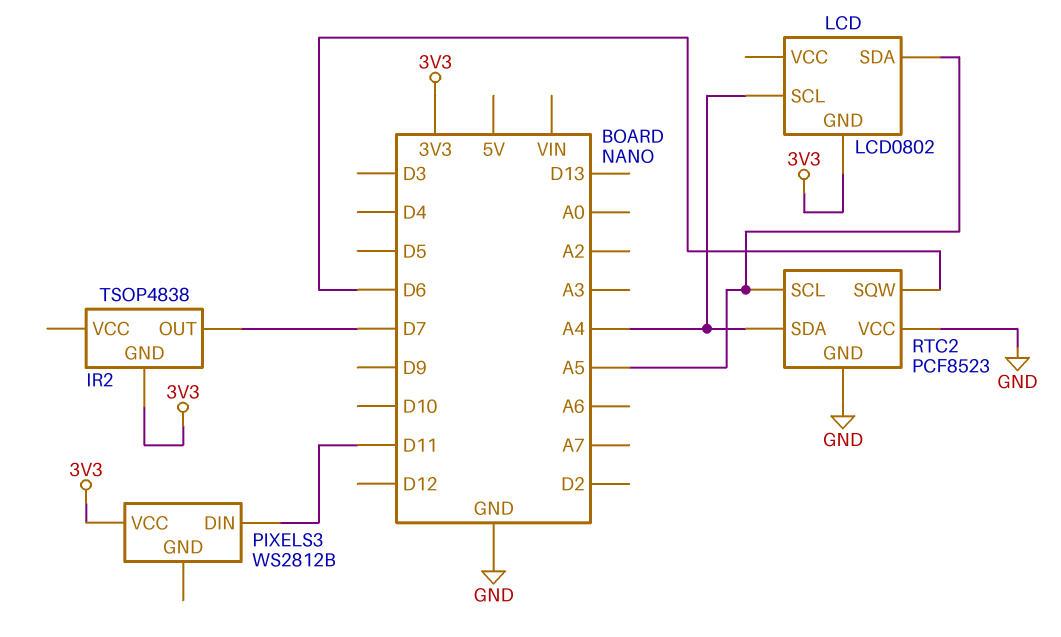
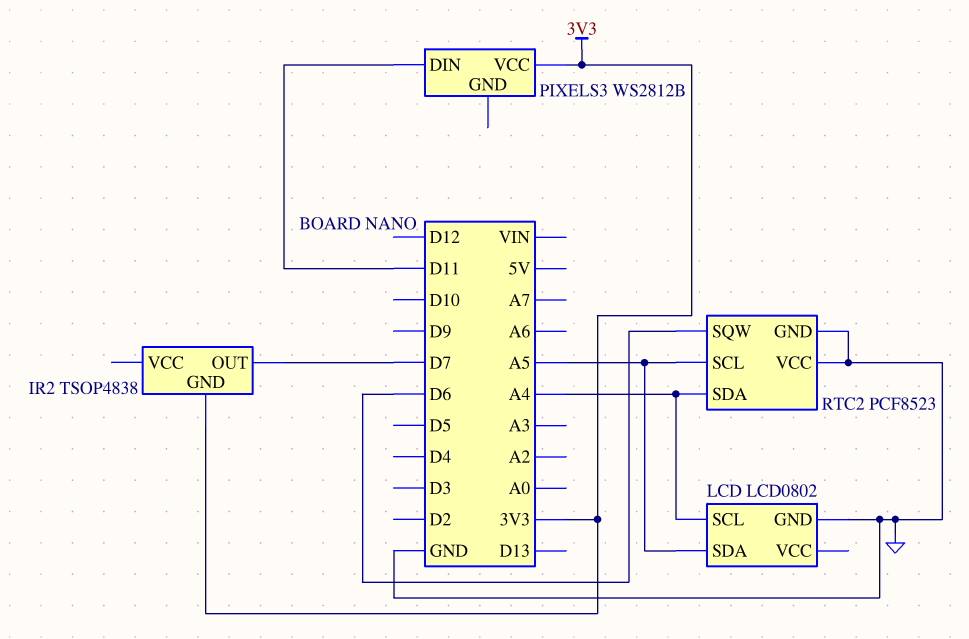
LCD pin GND: 3V3 -> GND

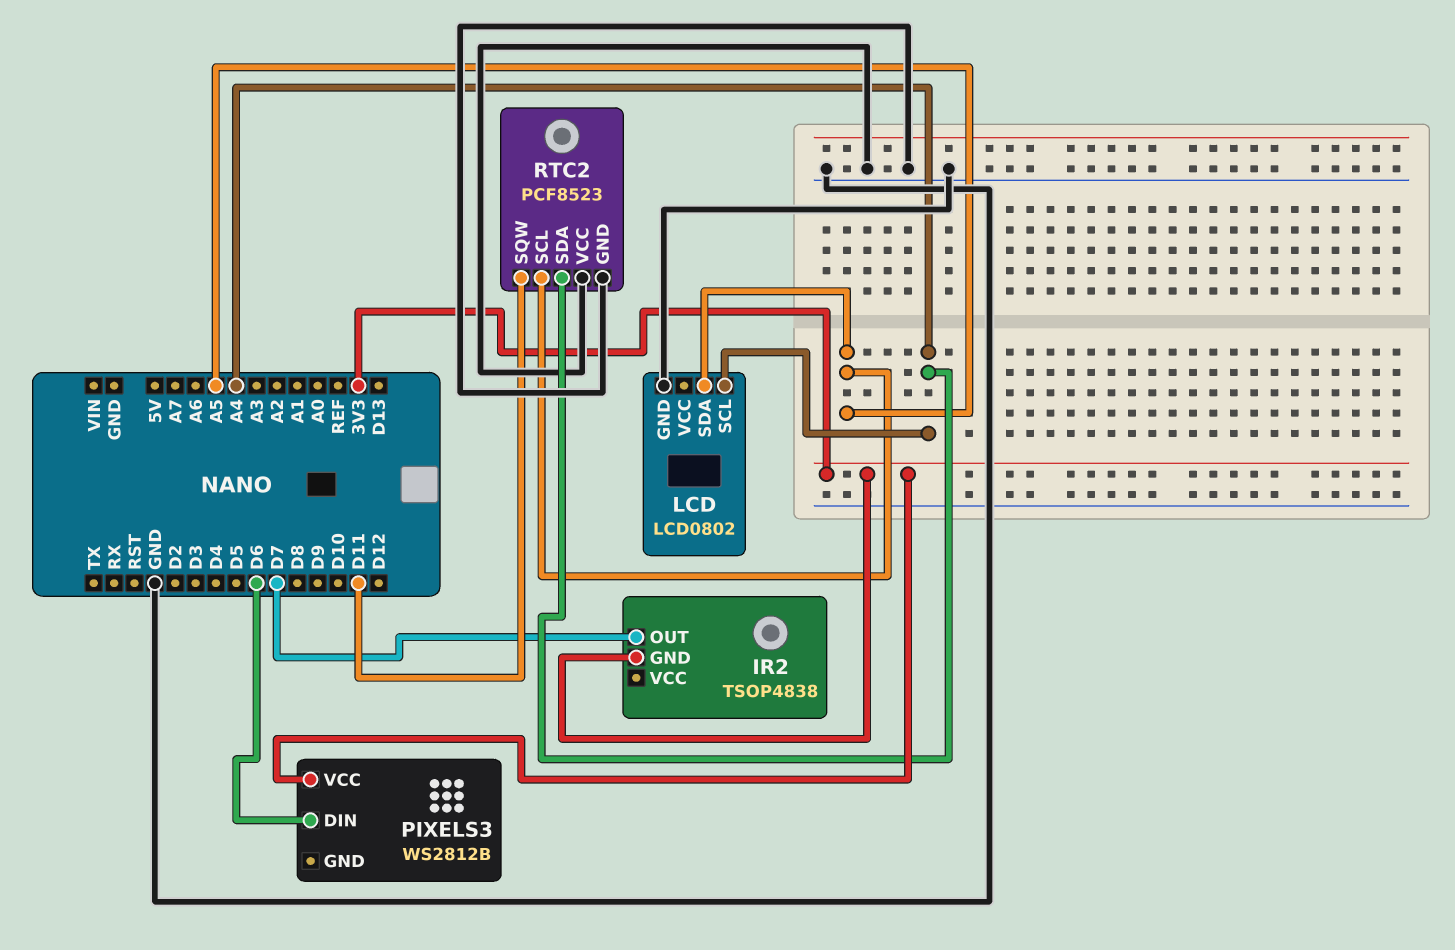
PIXELS3 pin DIN: D11 -> D6
RTC2 pin SQW: D6 -> D11

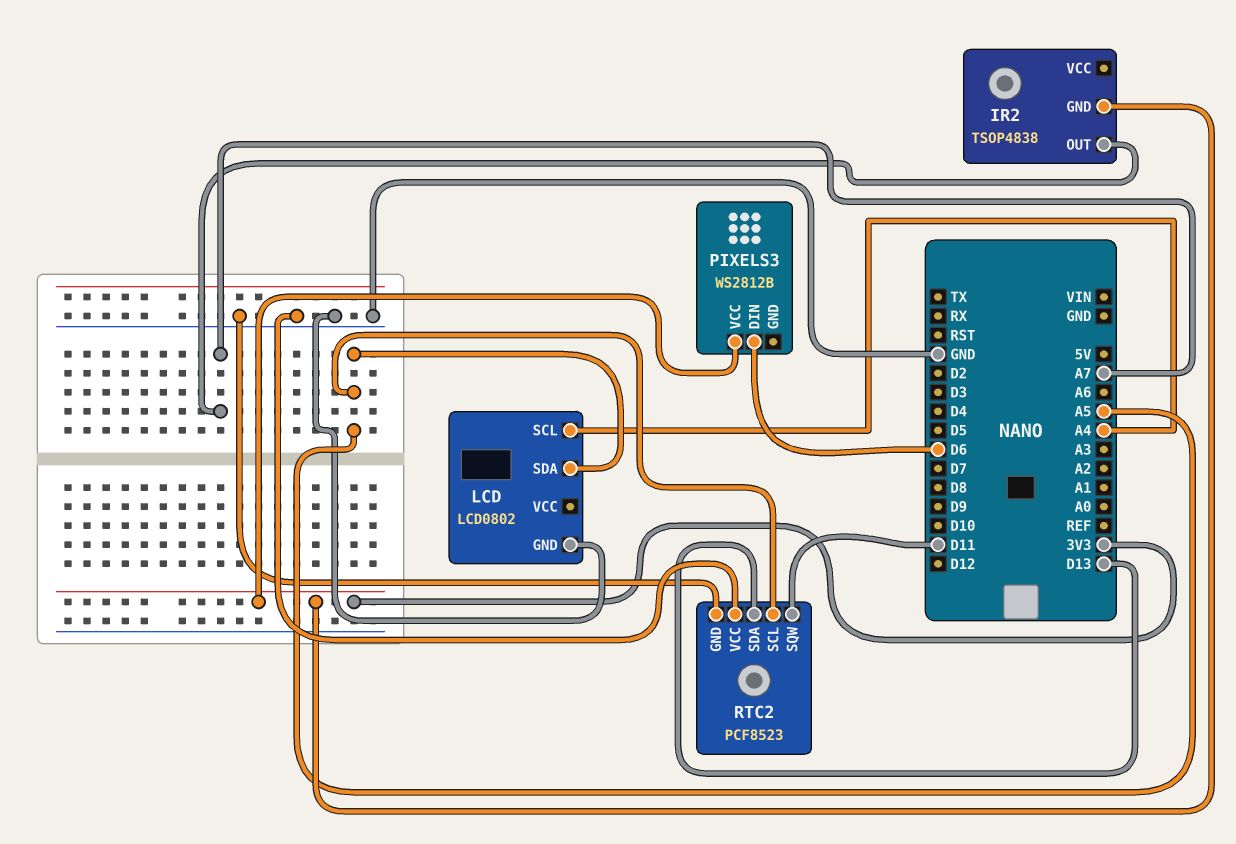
IR2 pin OUT: D7 -> A7
RTC2 pin SDA: A4 -> D13

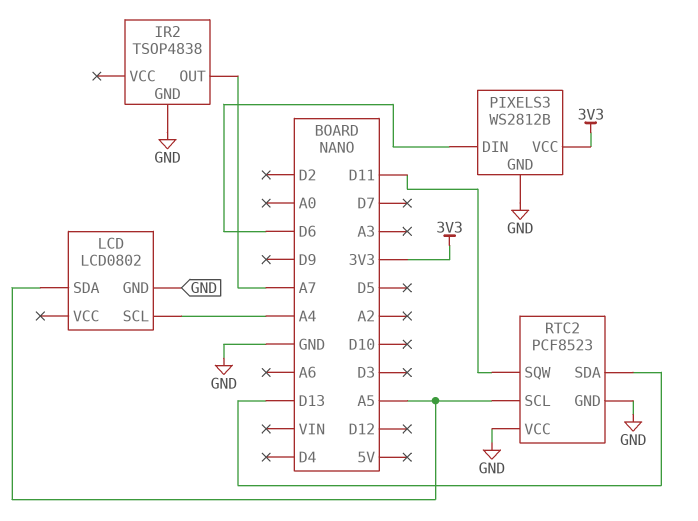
IR2 pin GND: 3V3 -> GND
PIXELS3 pin GND: none -> GND

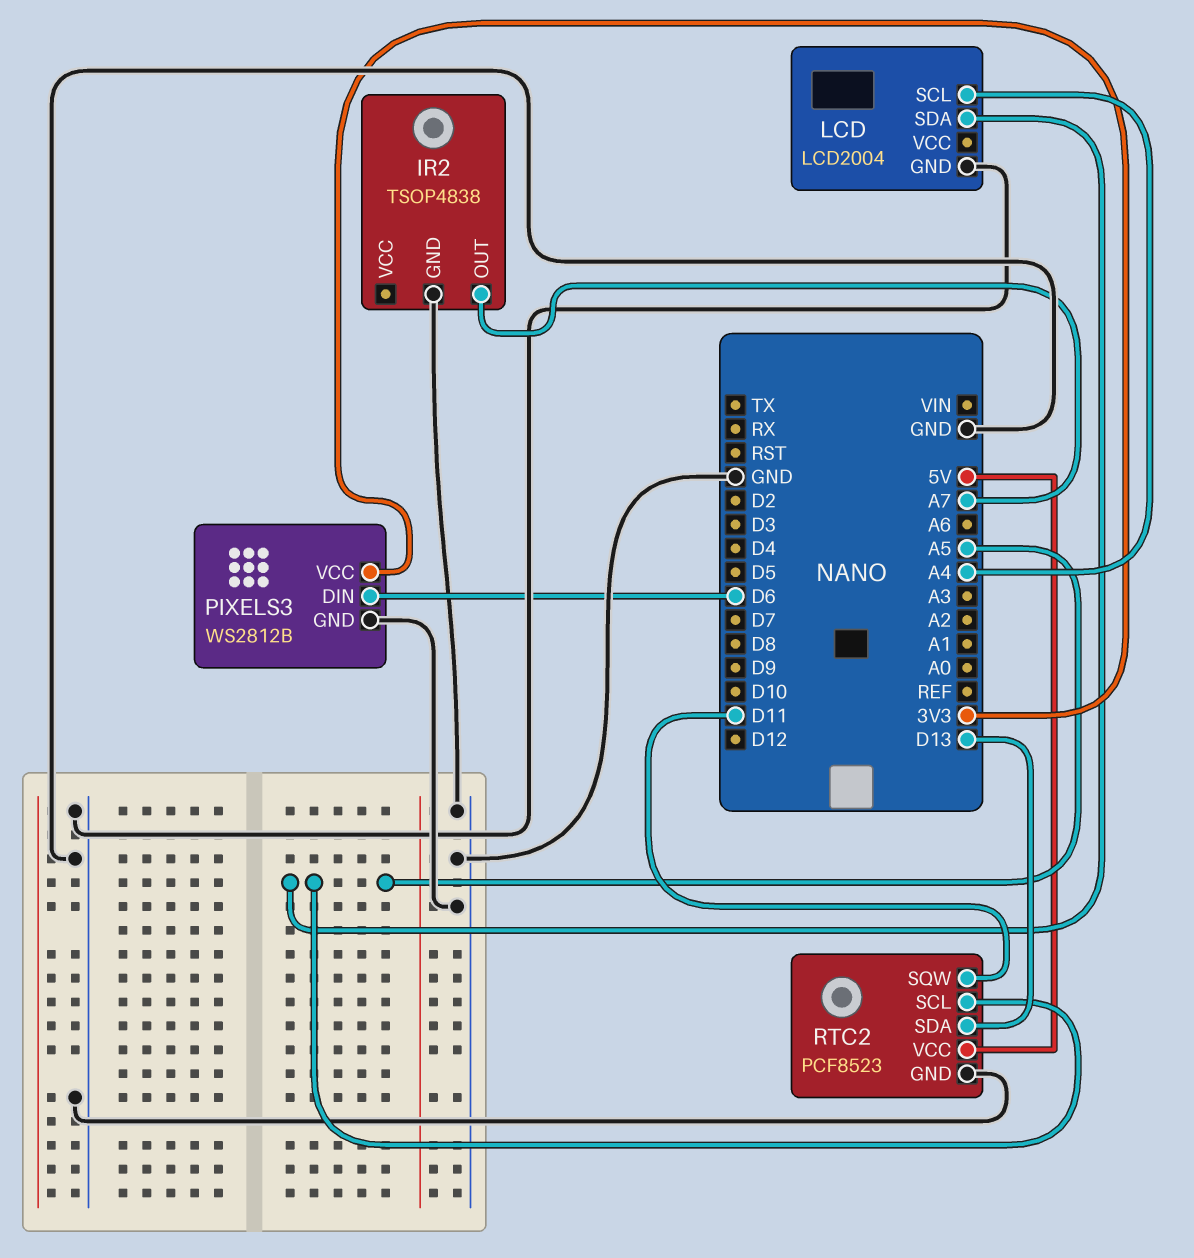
LCD: LCD0802 -> LCD2004
RTC2 pin VCC: GND -> 5V

